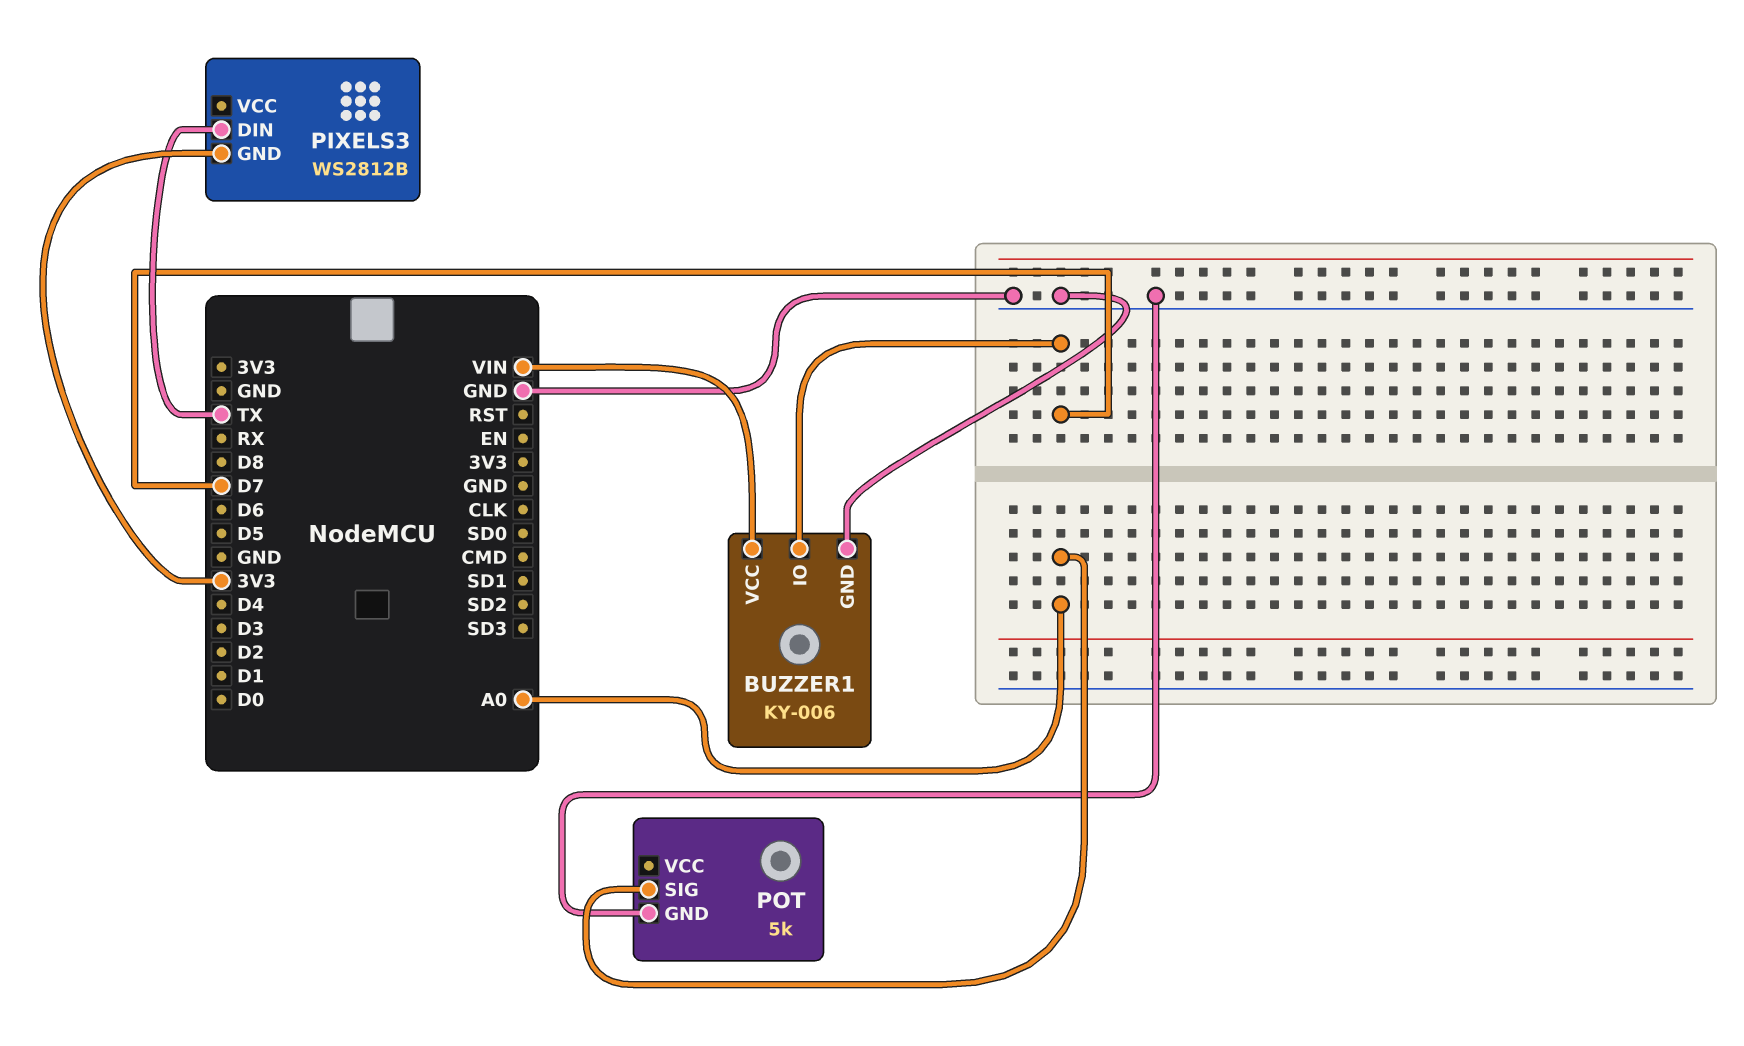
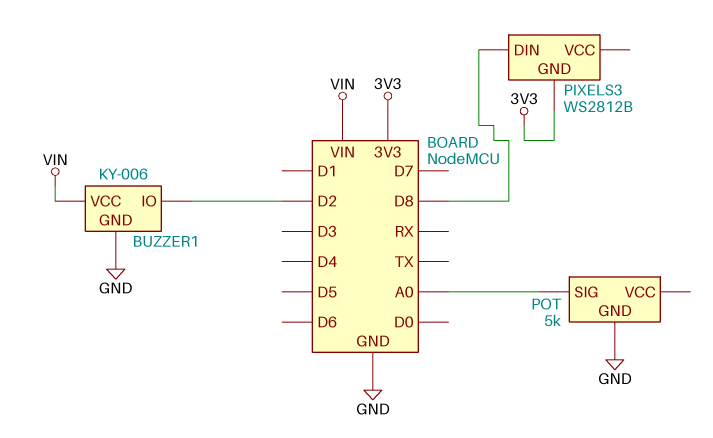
BUZZER1 pin IO: D7 -> D2
PIXELS3 pin DIN: TX -> D8

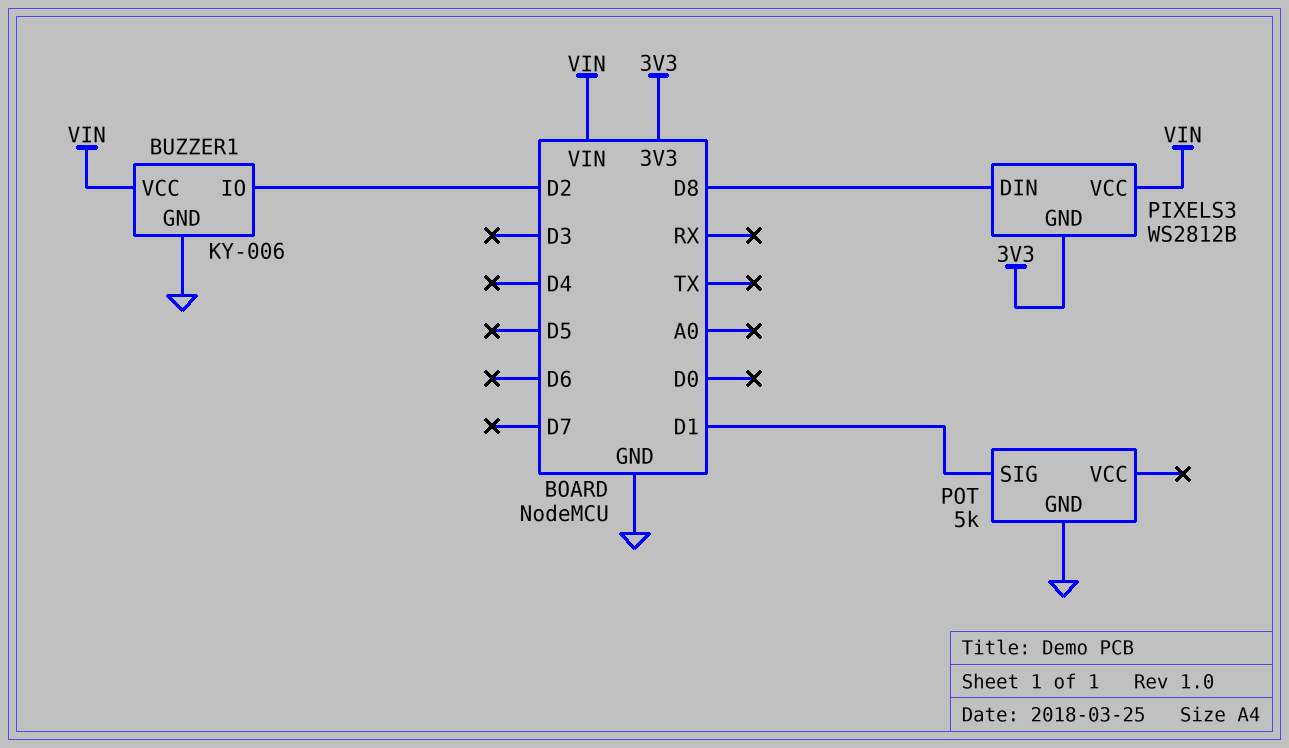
PIXELS3 pin VCC: none -> VIN
POT pin SIG: A0 -> D1

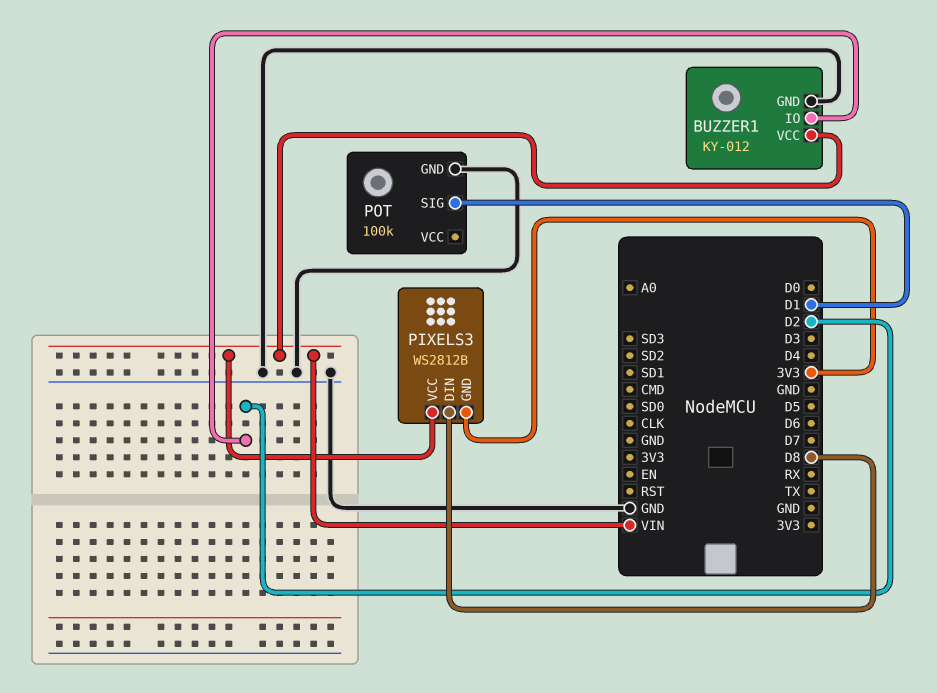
BUZZER1: KY-006 -> KY-012
POT: 5k -> 100k

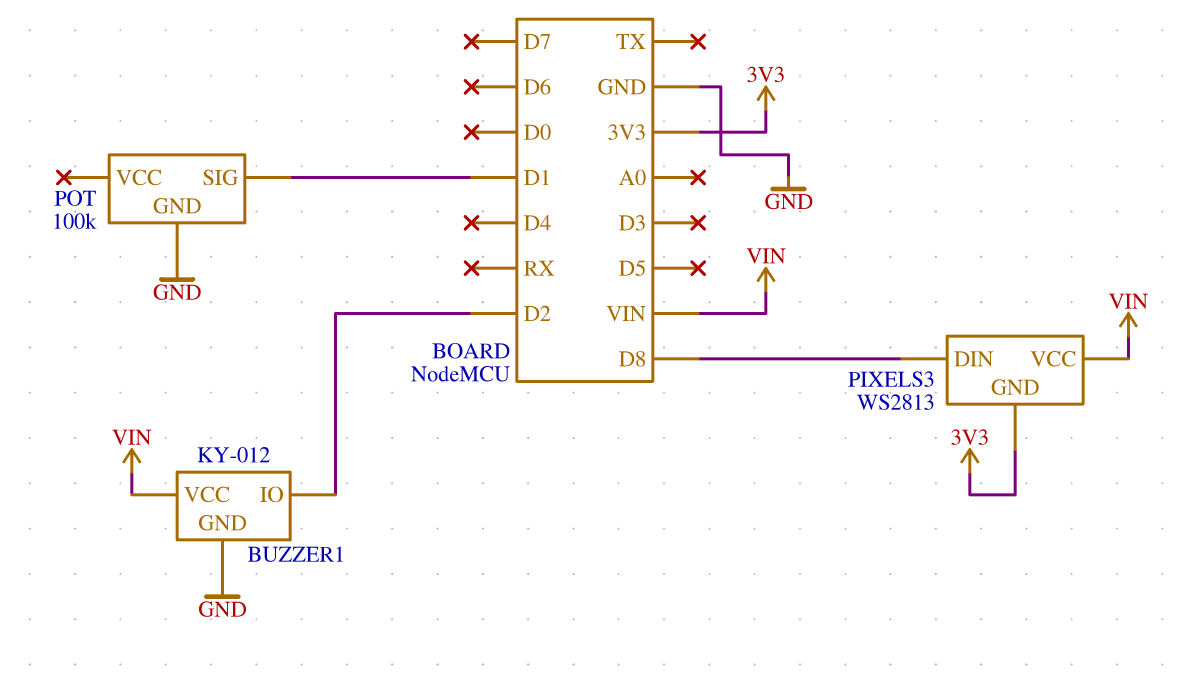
PIXELS3: WS2812B -> WS2813

